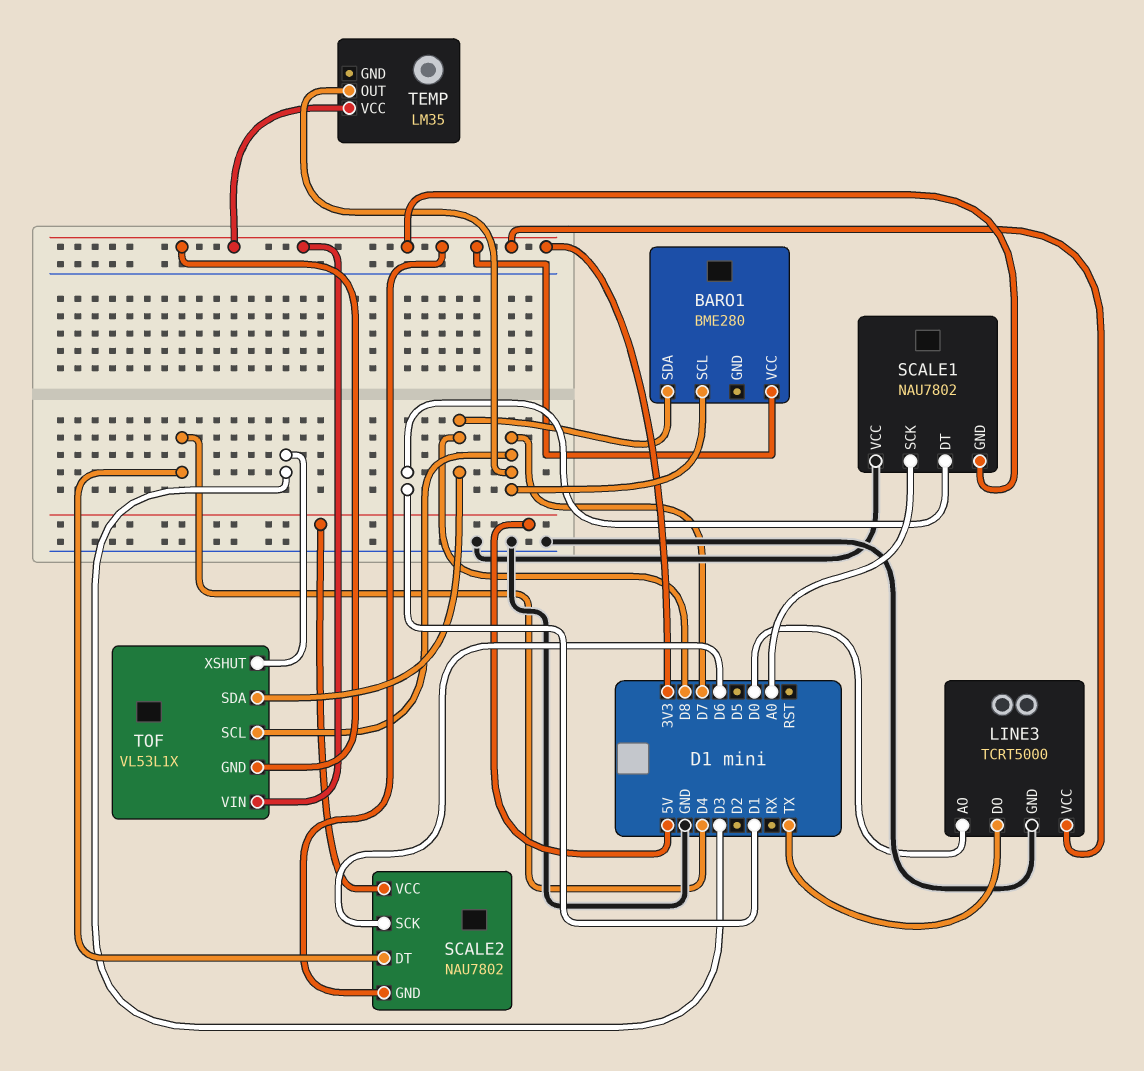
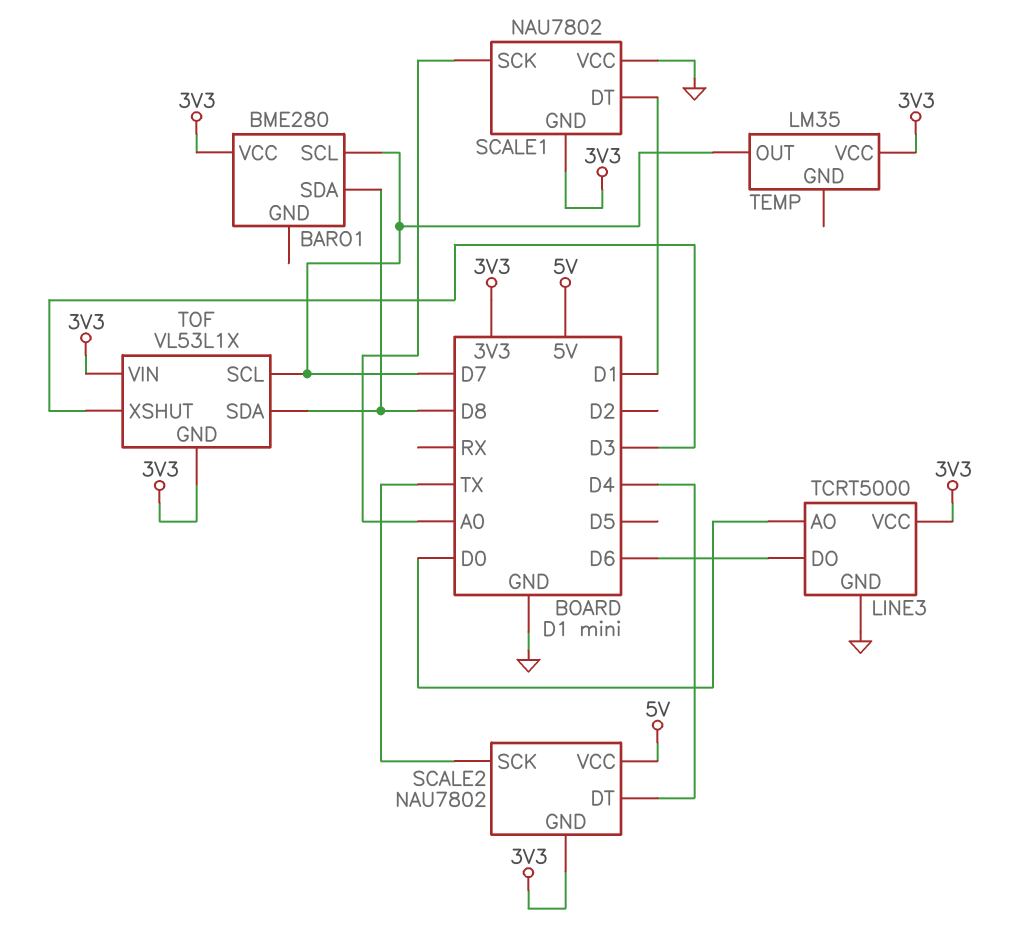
LINE3 pin DO: TX -> D6
SCALE2 pin SCK: D6 -> TX

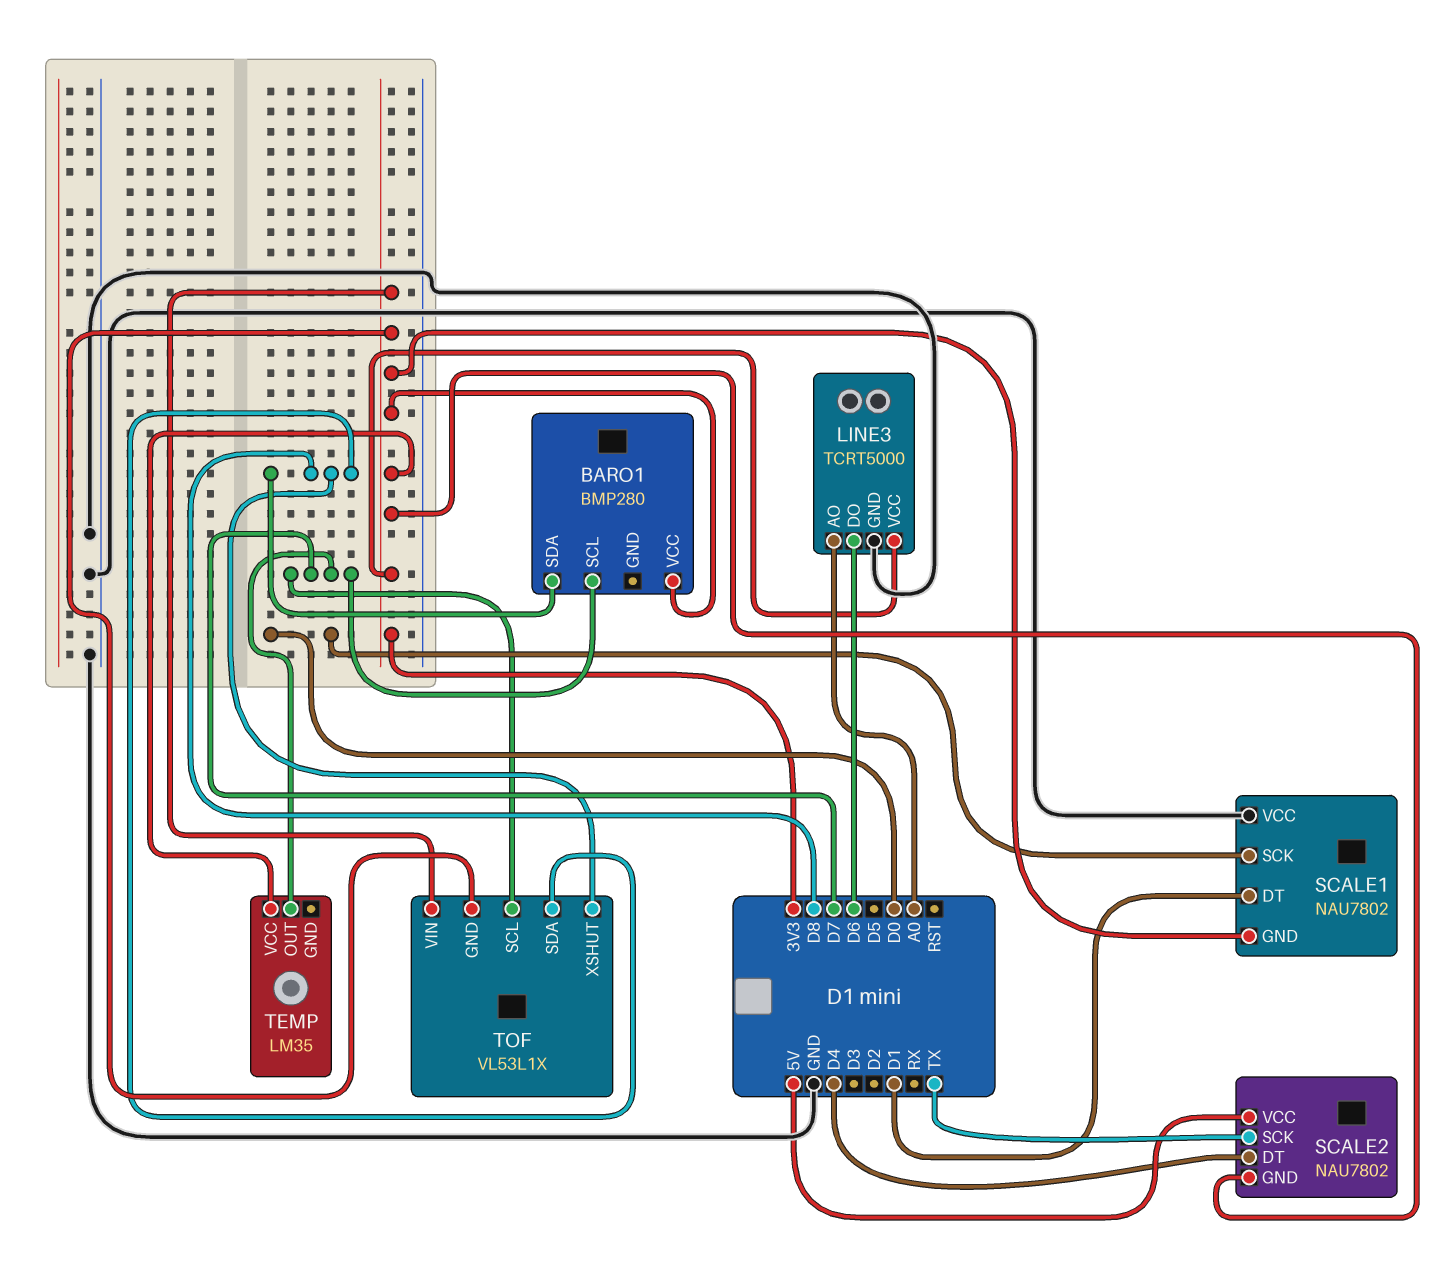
BARO1: BME280 -> BMP280
LINE3 pin AO: D0 -> A0
SCALE1 pin SCK: A0 -> D0
TOF pin XSHUT: D3 -> D8

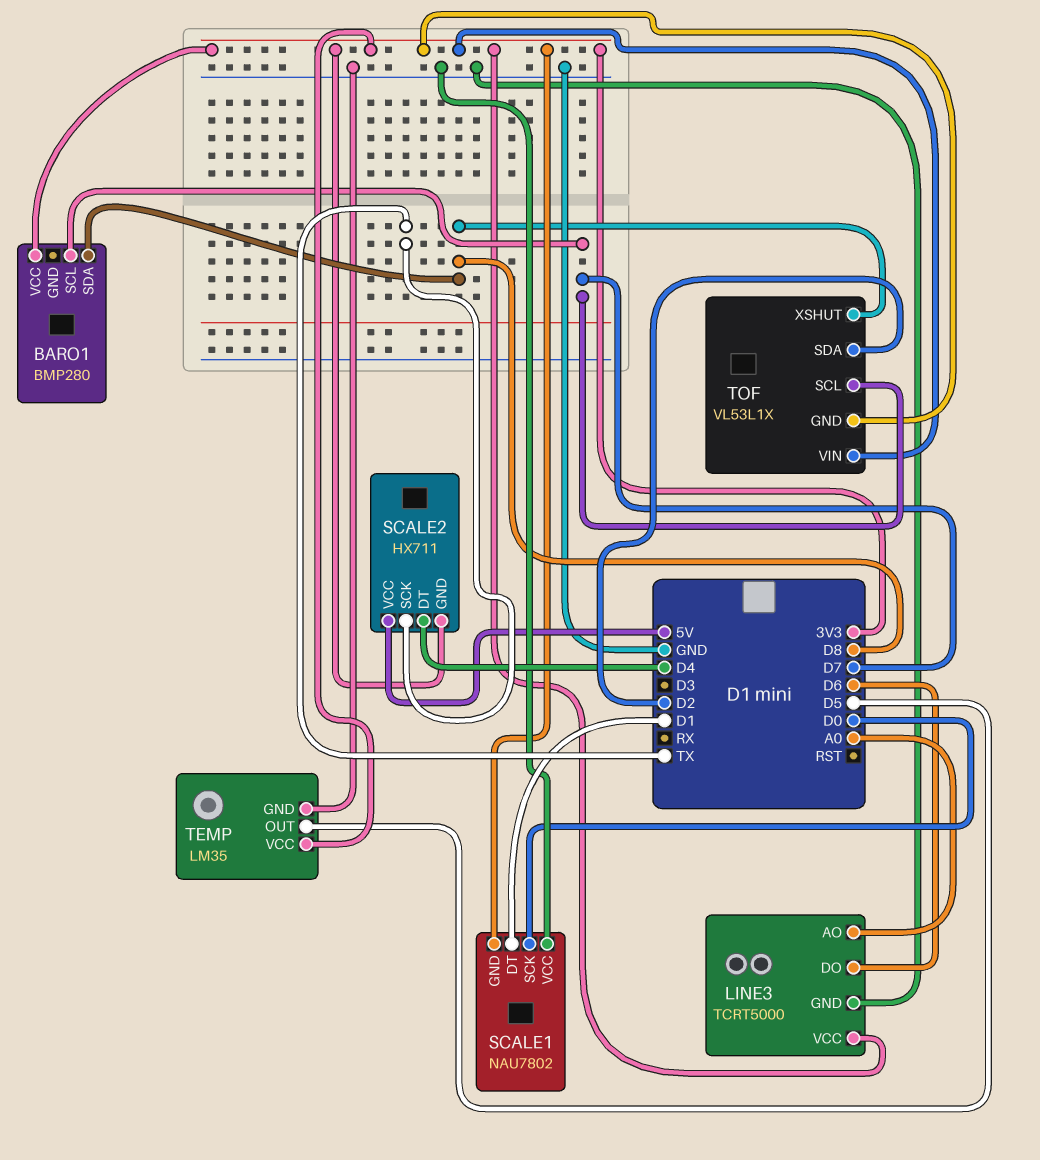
SCALE2: NAU7802 -> HX711
TEMP pin GND: none -> GND
TEMP pin OUT: D7 -> D5
TOF pin SDA: D8 -> D2

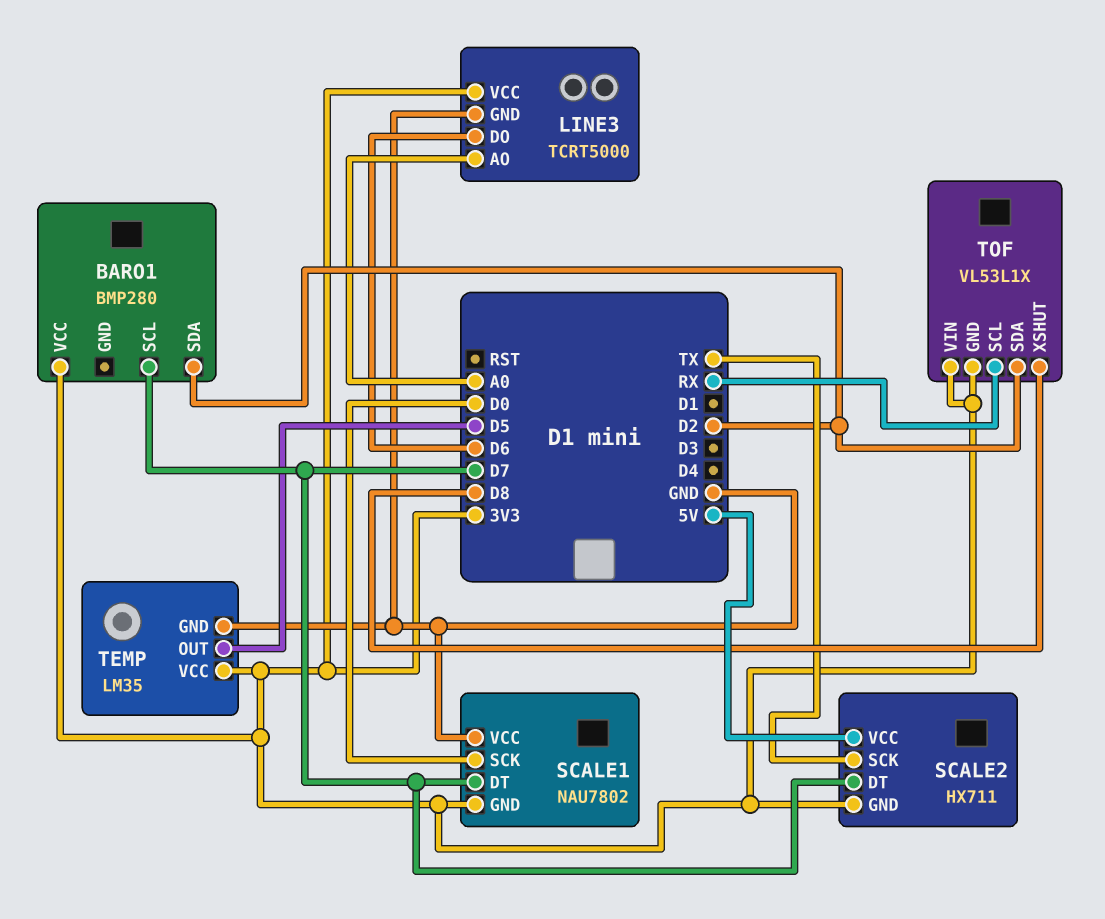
BARO1 pin SDA: D8 -> D2
SCALE1 pin DT: D1 -> D7
SCALE2 pin DT: D4 -> D7
TOF pin SCL: D7 -> RX

